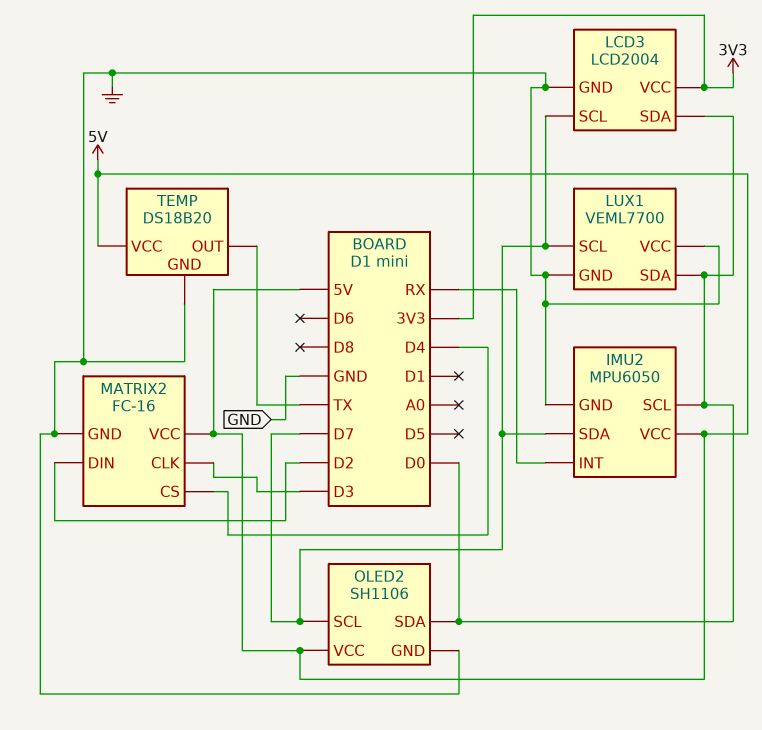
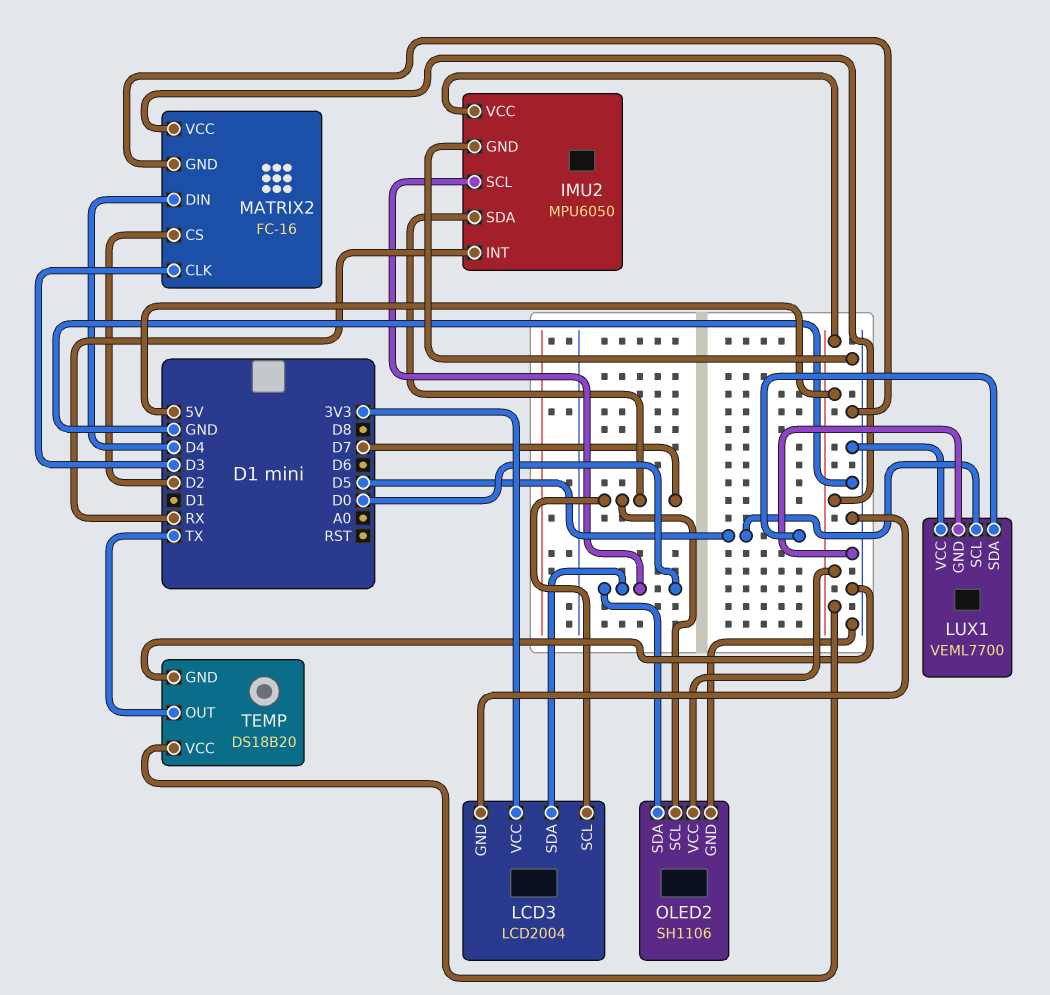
LUX1 pin SCL: D7 -> D5
LUX1 pin SDA: D0 -> D5
MATRIX2 pin CS: D4 -> D2
MATRIX2 pin DIN: D2 -> D4

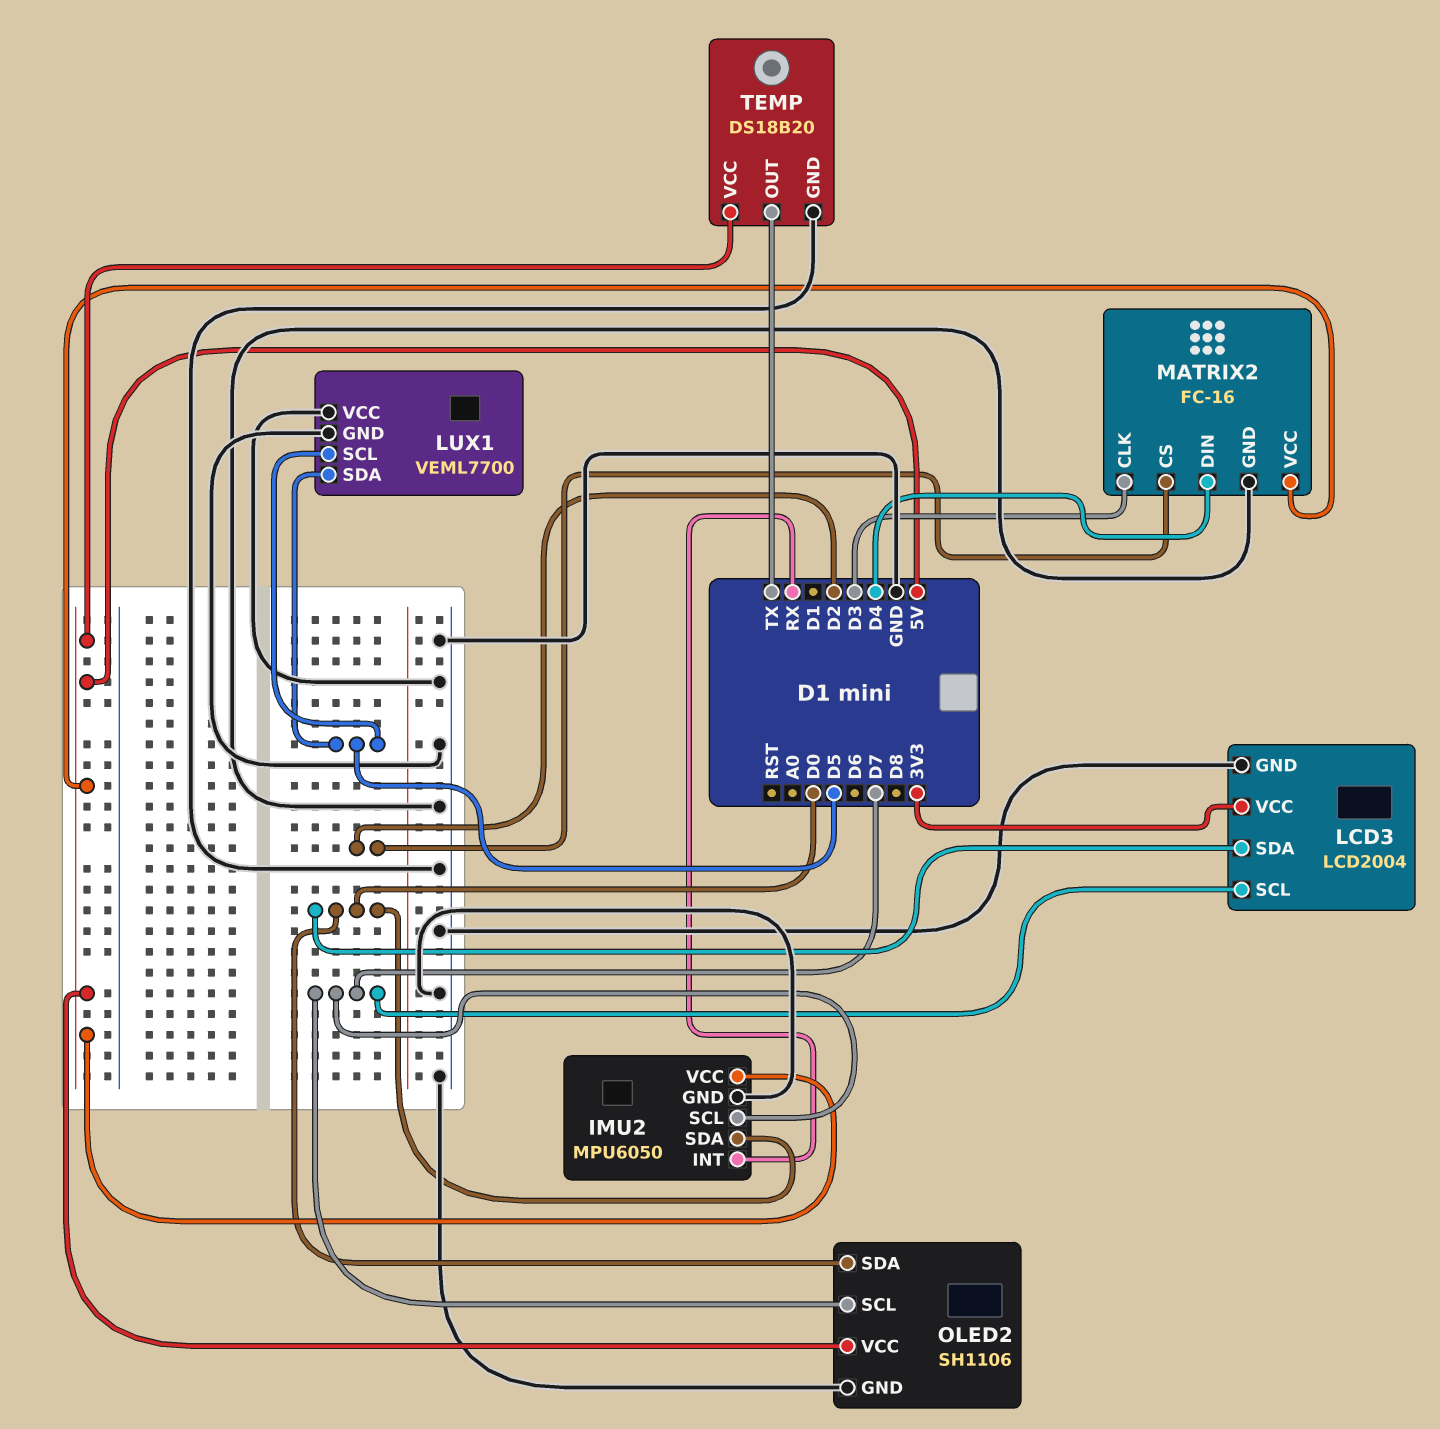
IMU2 pin SCL: D0 -> D7
IMU2 pin SDA: D7 -> D0

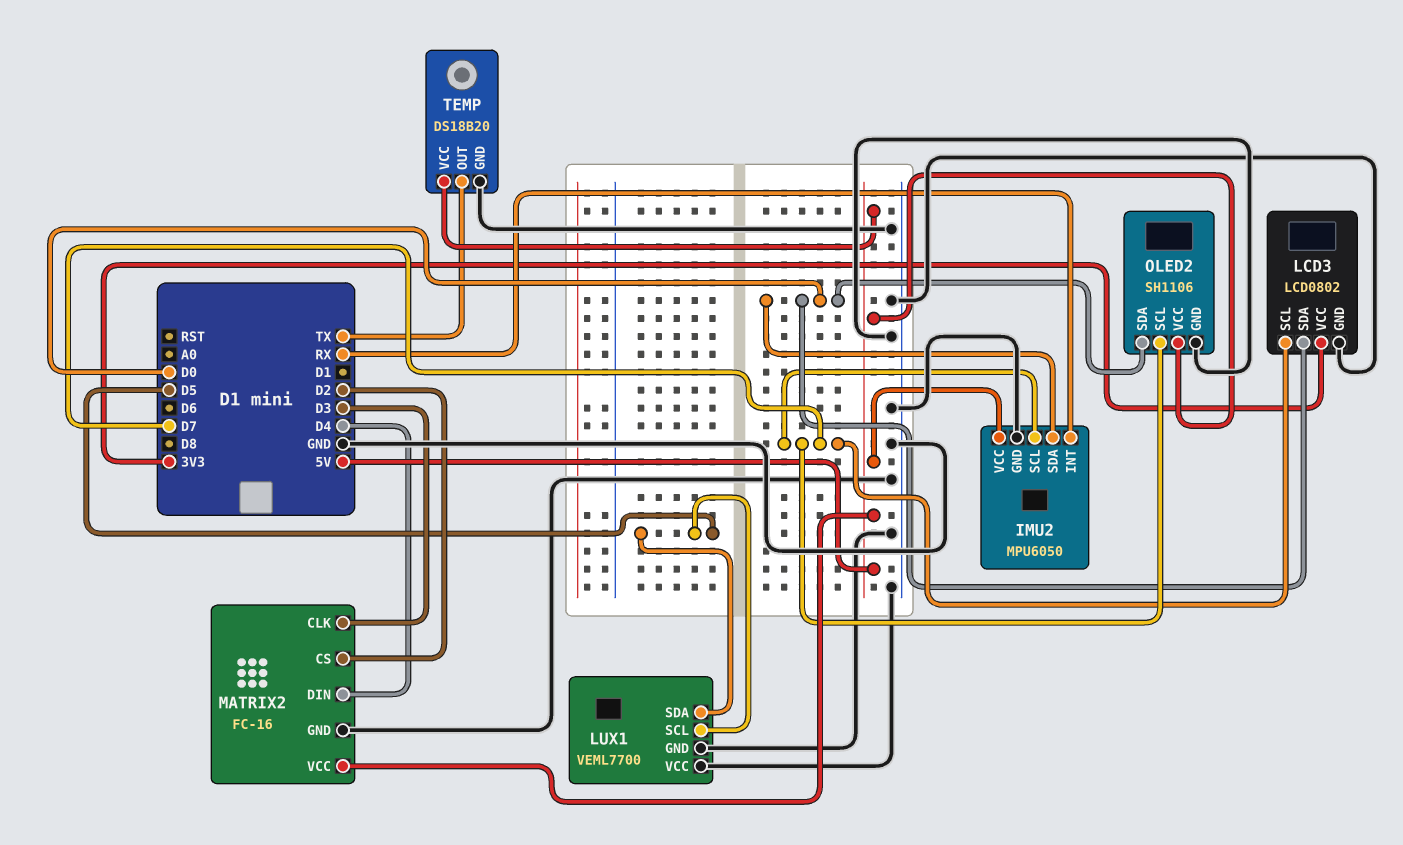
LCD3: LCD2004 -> LCD0802

